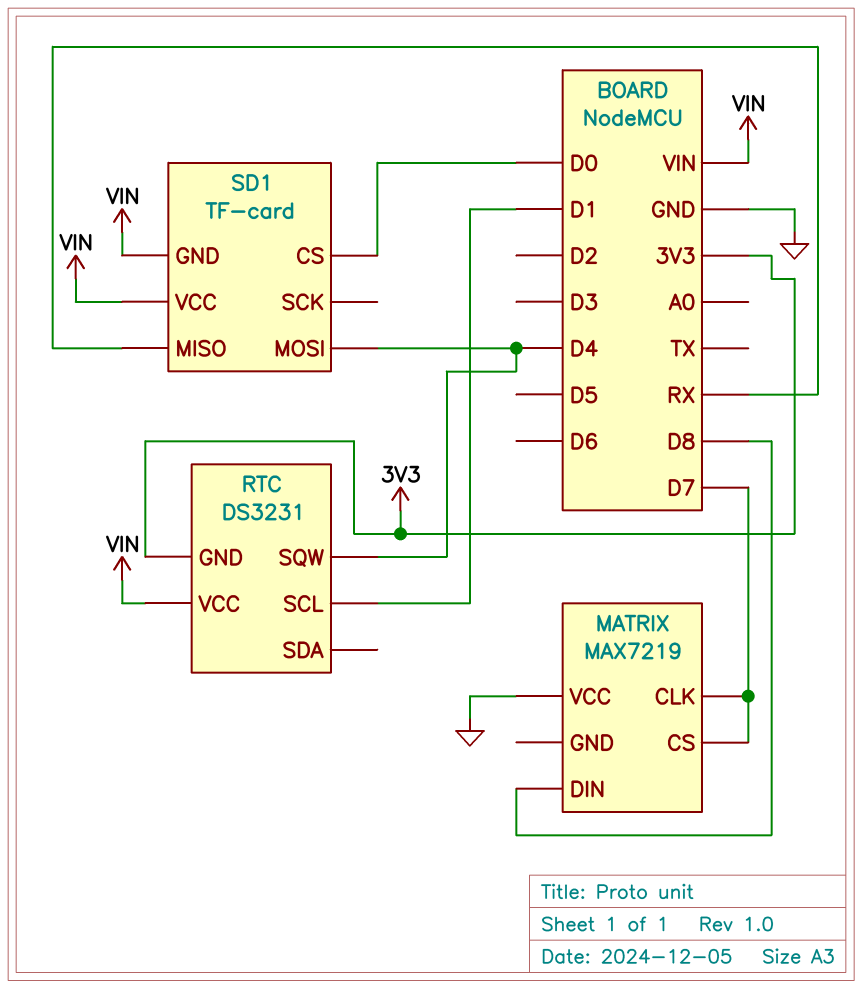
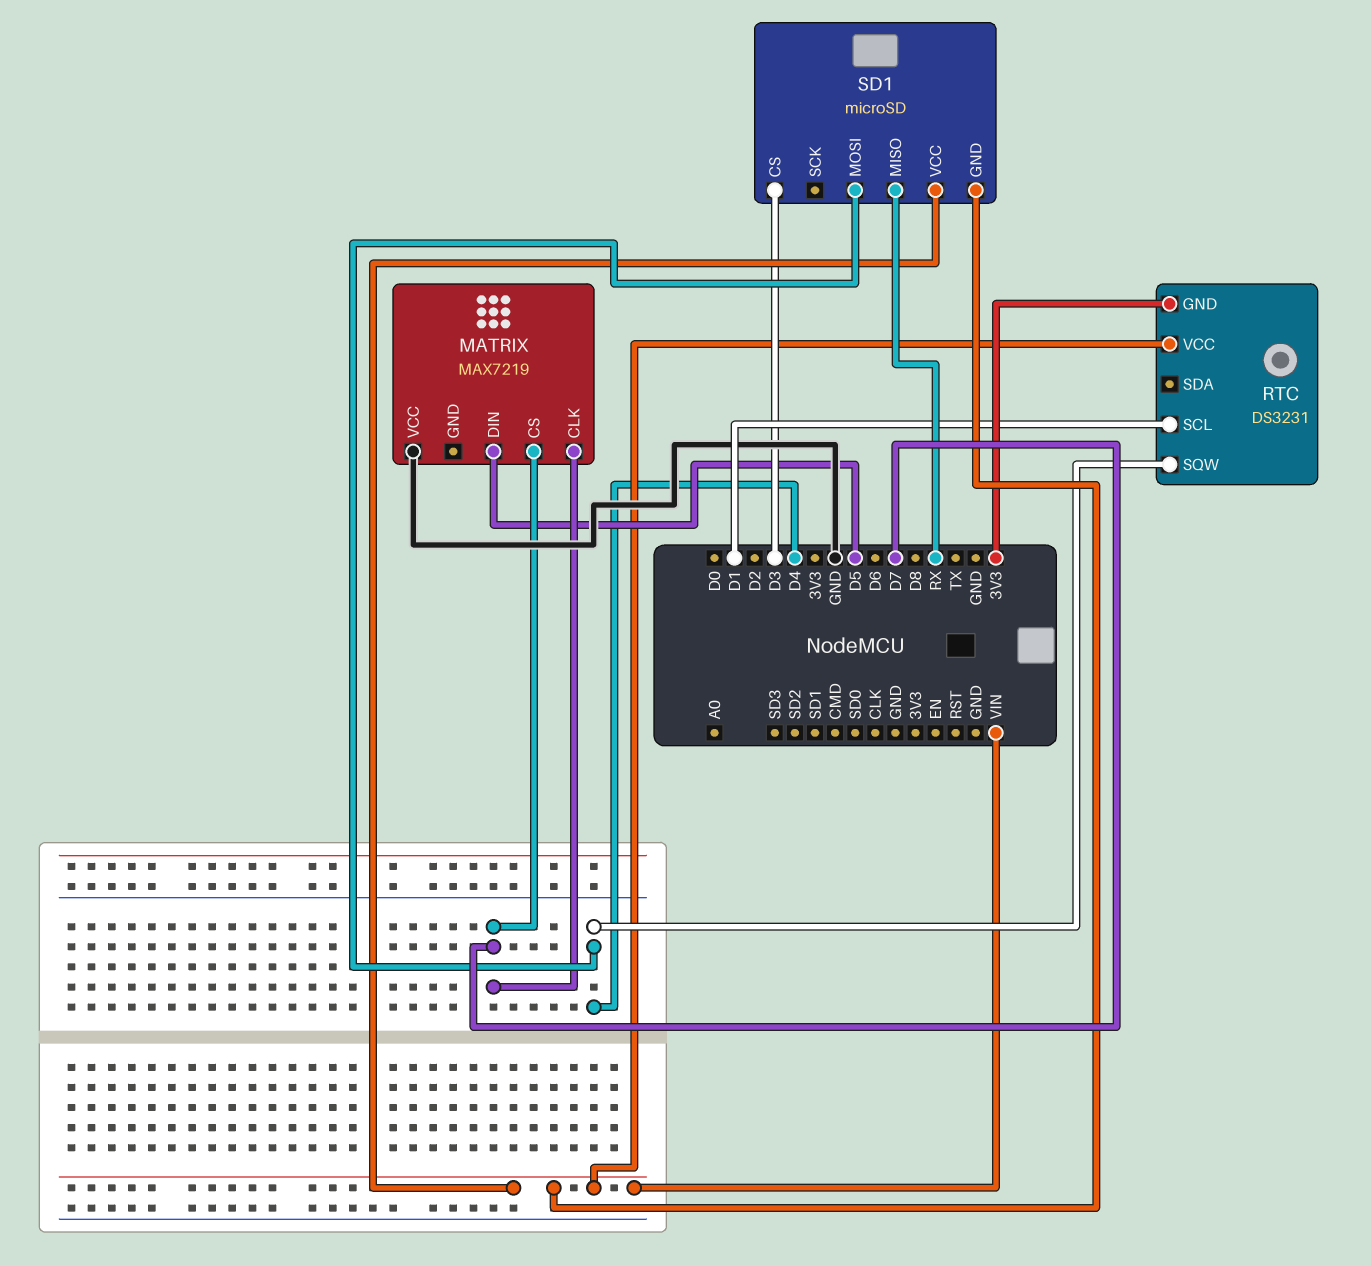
MATRIX pin DIN: D8 -> D5
SD1: TF-card -> microSD
SD1 pin CS: D0 -> D3

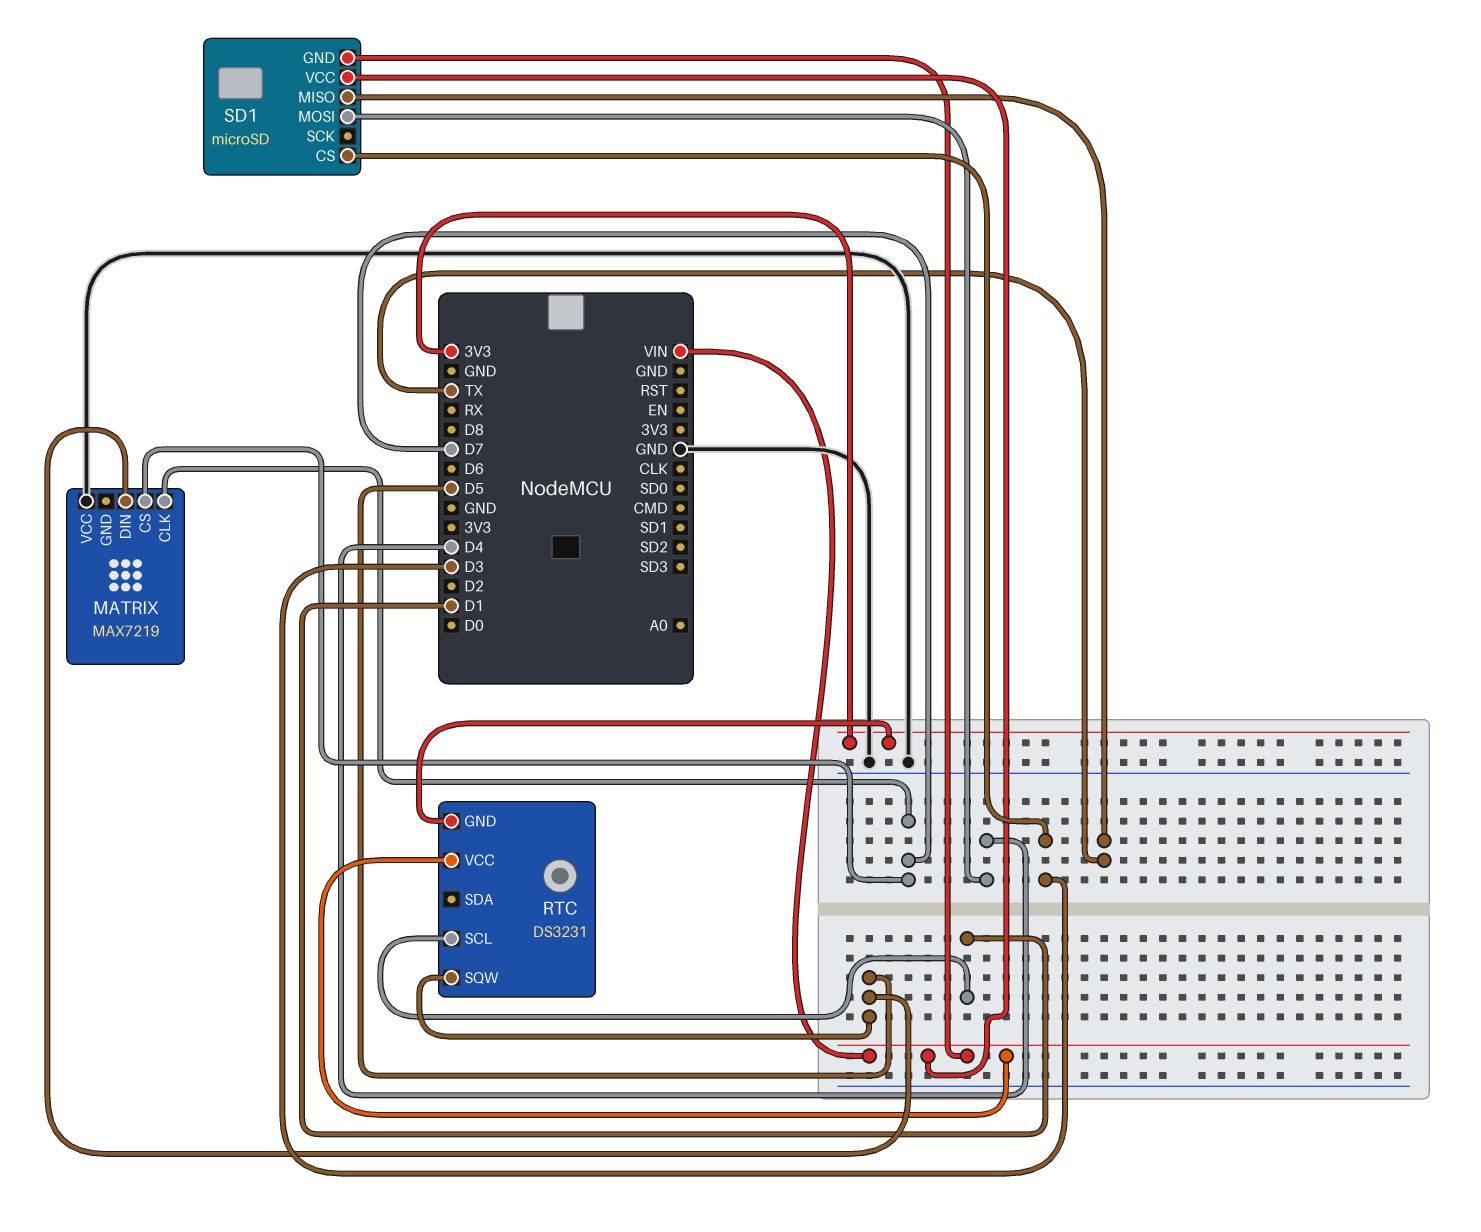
RTC pin SQW: D4 -> D5
SD1 pin MISO: RX -> TX

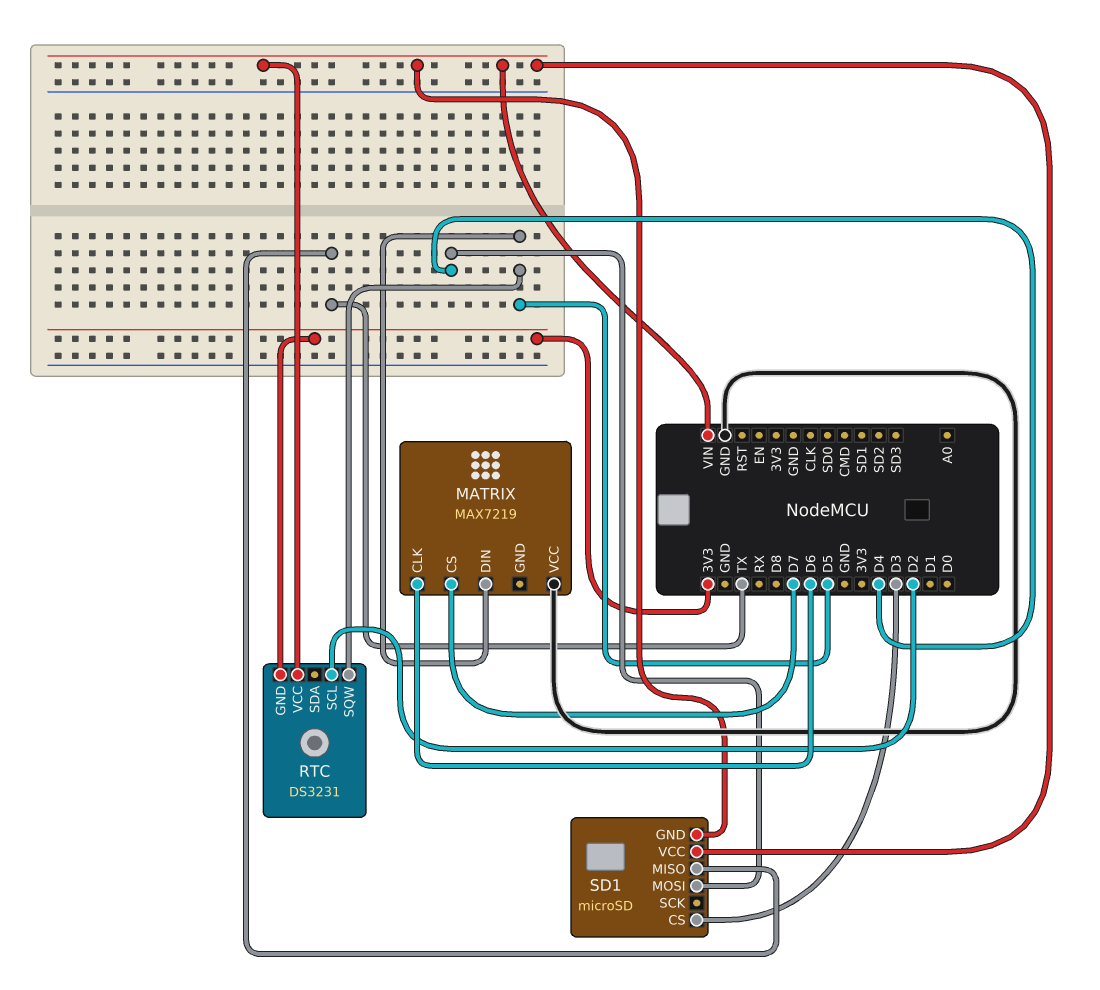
MATRIX pin CLK: D7 -> D6
RTC pin SCL: D1 -> D2

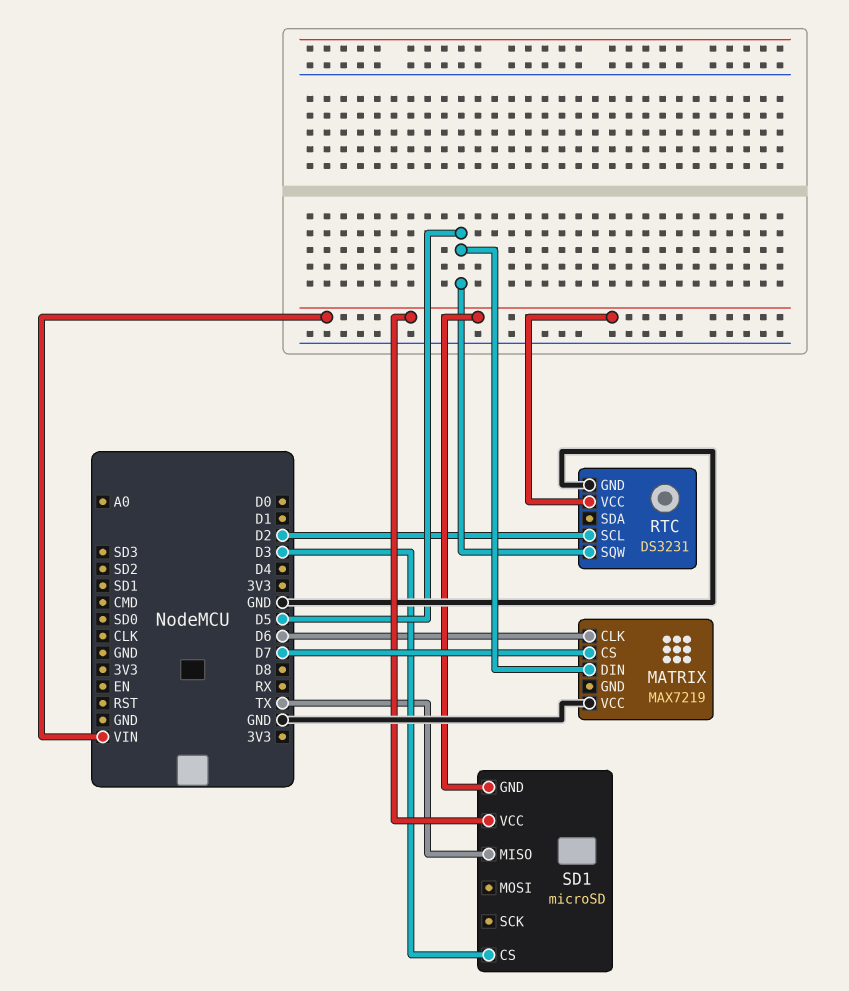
RTC pin GND: 3V3 -> GND
SD1 pin MOSI: D4 -> none

